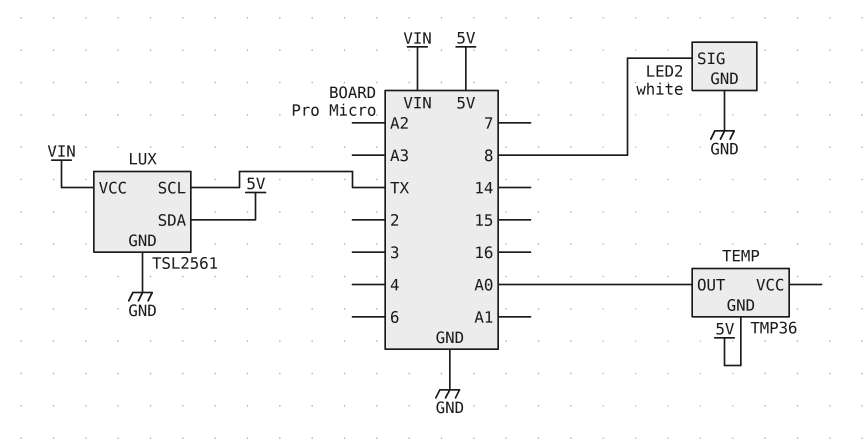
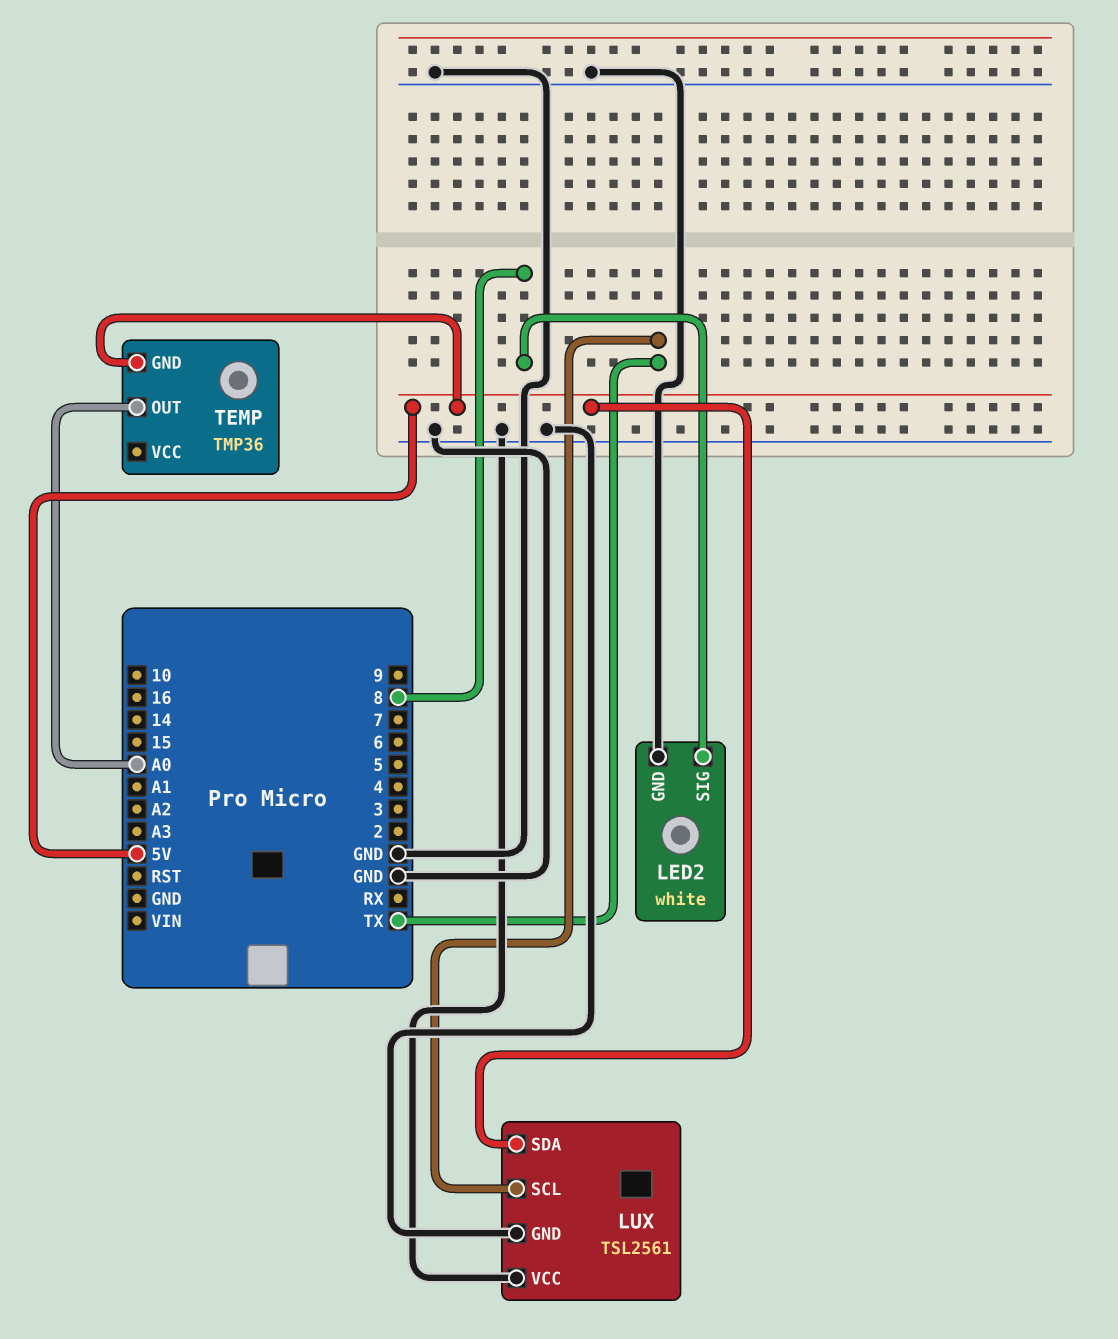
LUX pin VCC: VIN -> GND

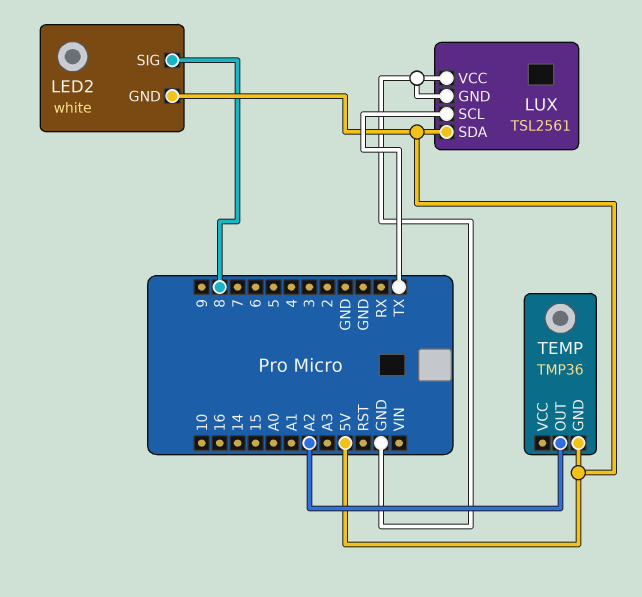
LED2 pin GND: GND -> 5V
TEMP pin OUT: A0 -> A2

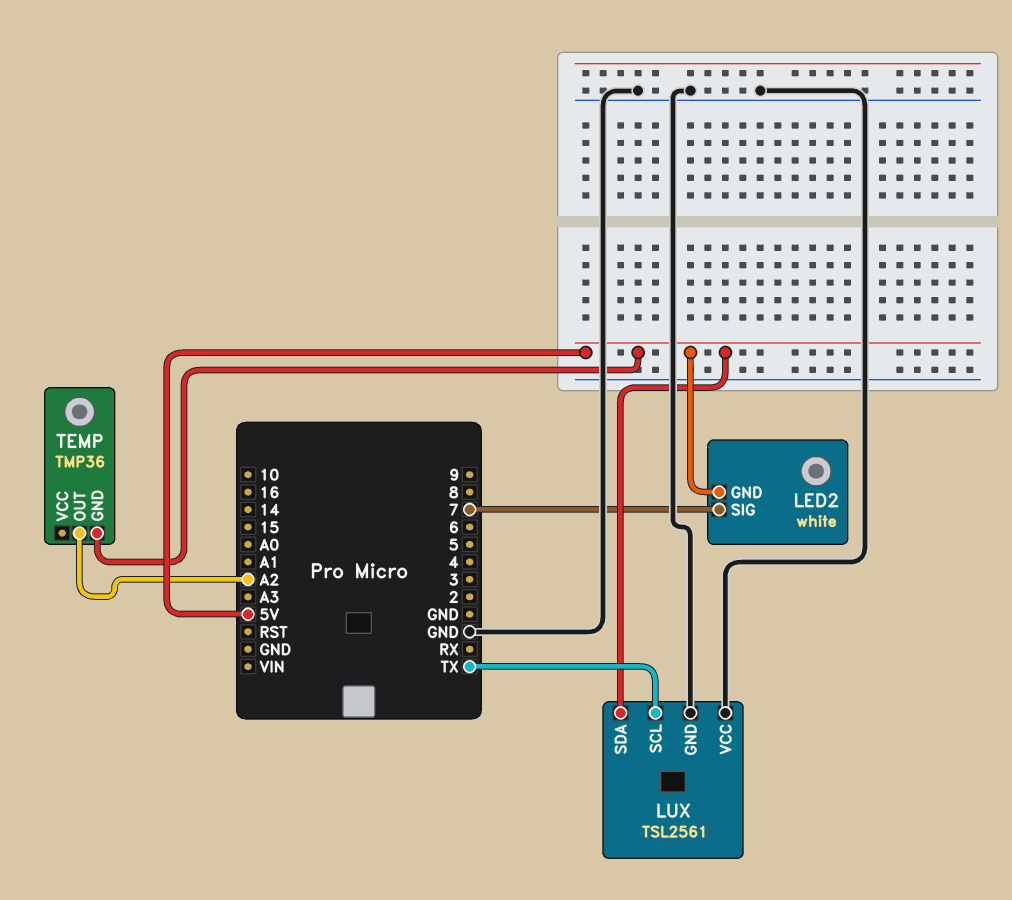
LED2 pin SIG: 8 -> 7

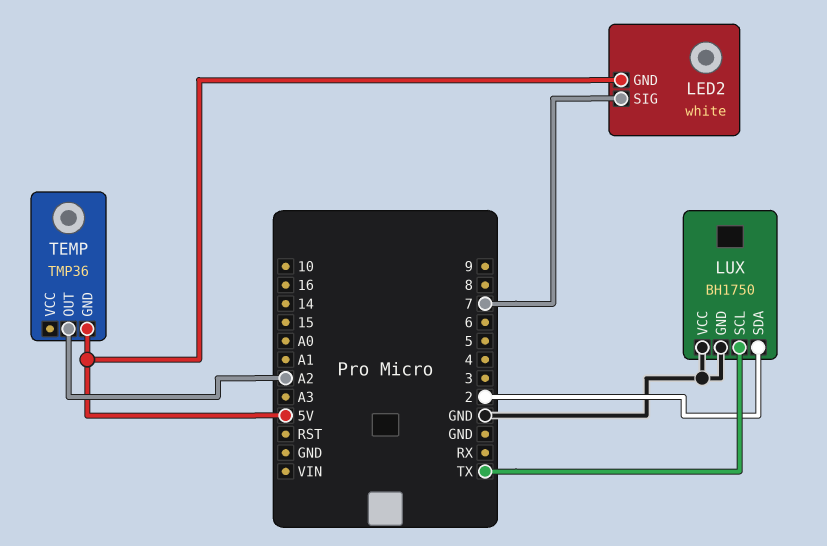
LUX: TSL2561 -> BH1750
LUX pin SDA: 5V -> 2

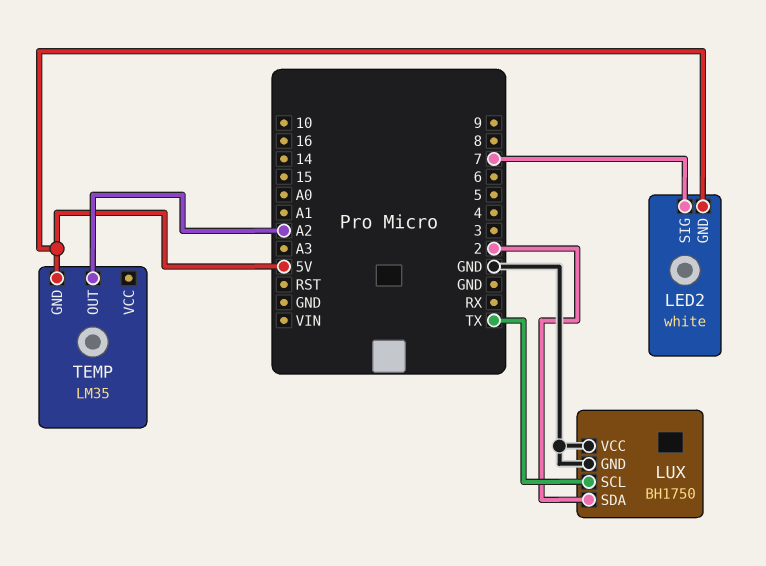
TEMP: TMP36 -> LM35

